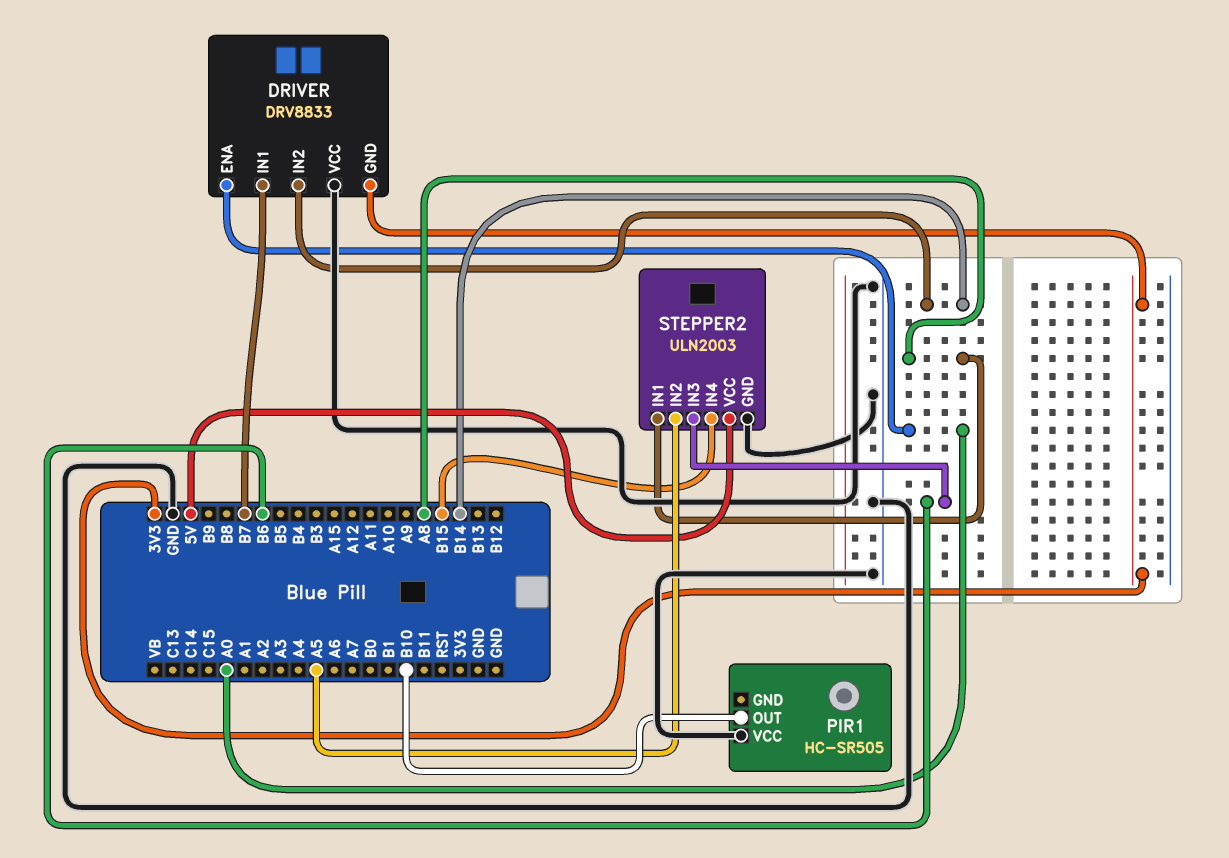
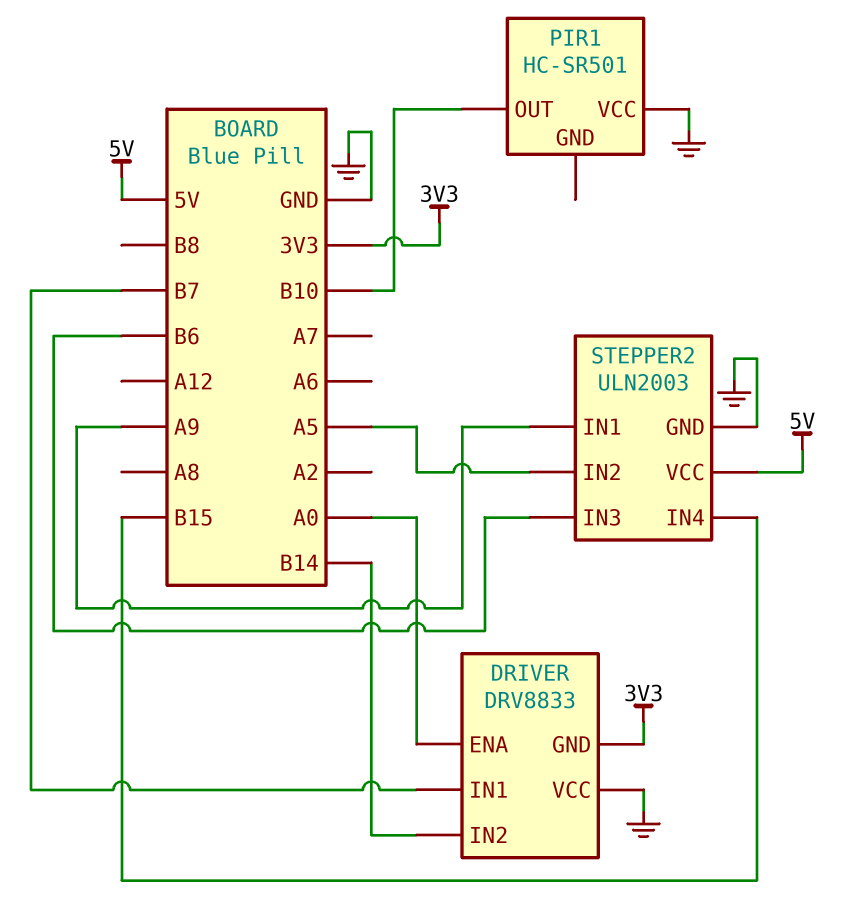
PIR1: HC-SR505 -> HC-SR501
STEPPER2 pin IN1: A8 -> A9

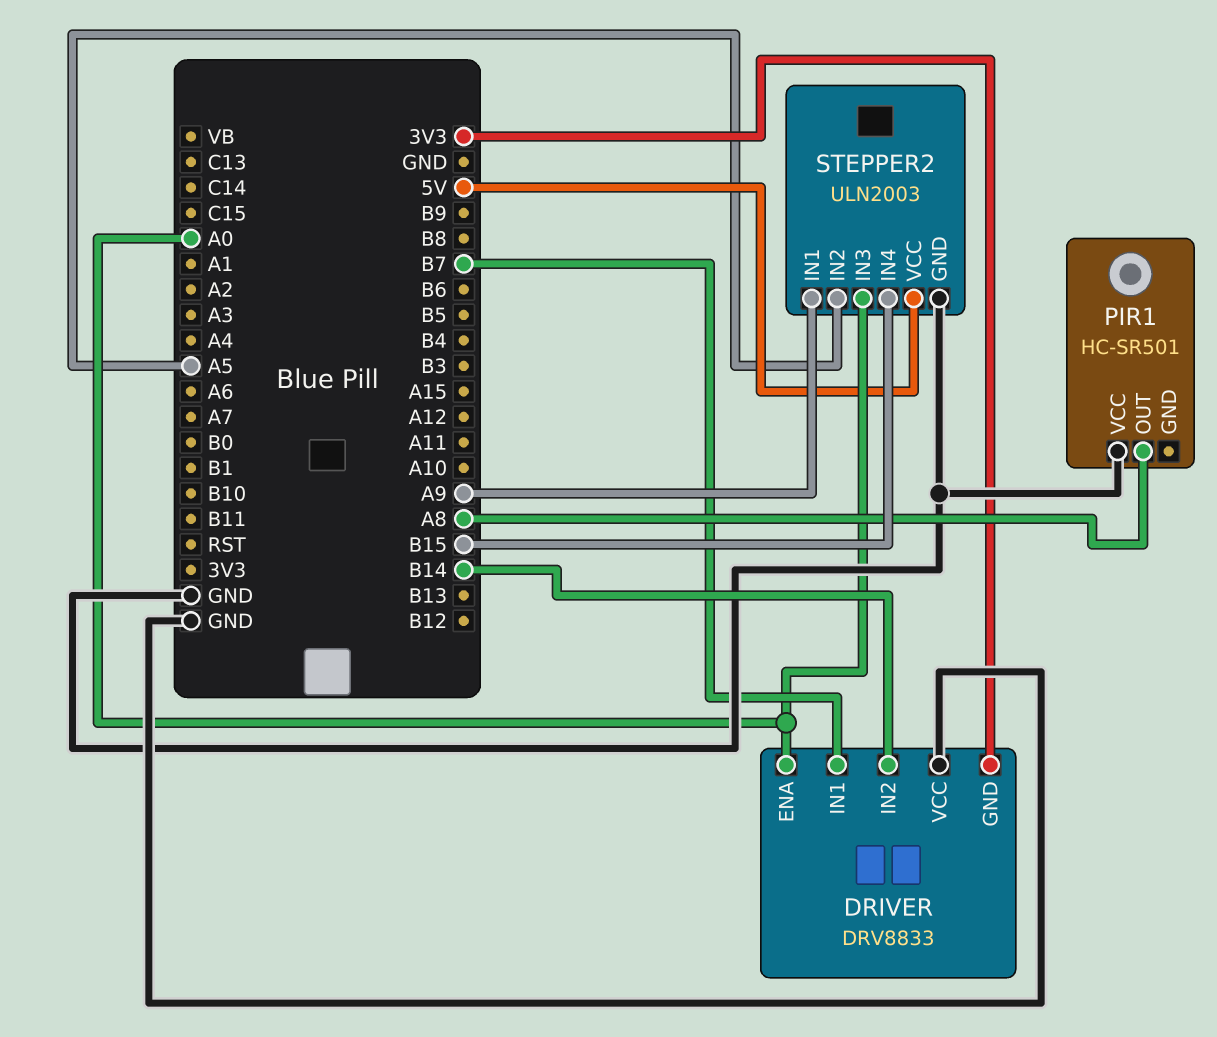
PIR1 pin OUT: B10 -> A8
STEPPER2 pin IN3: B6 -> A0

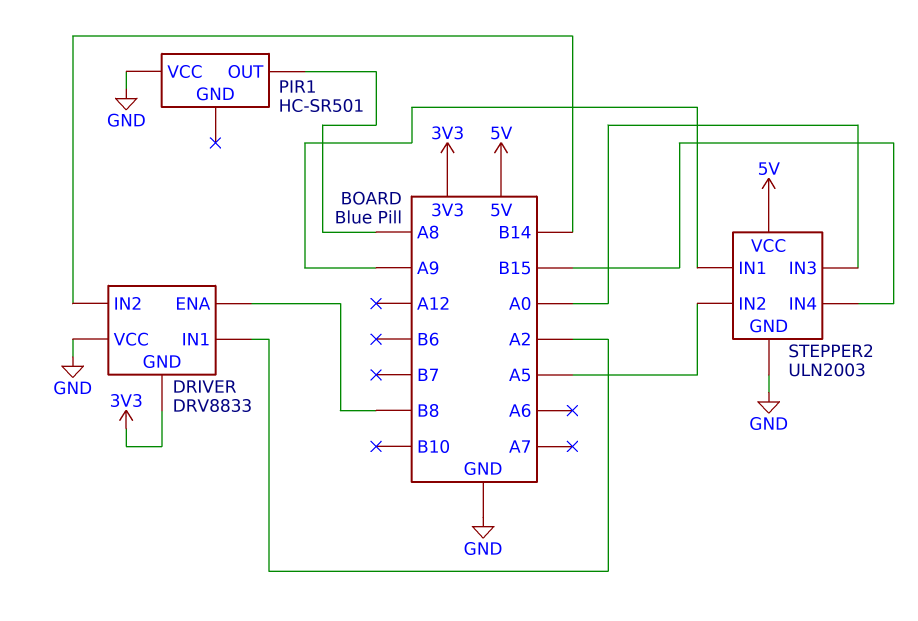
DRIVER pin ENA: A0 -> B8
DRIVER pin IN1: B7 -> A2

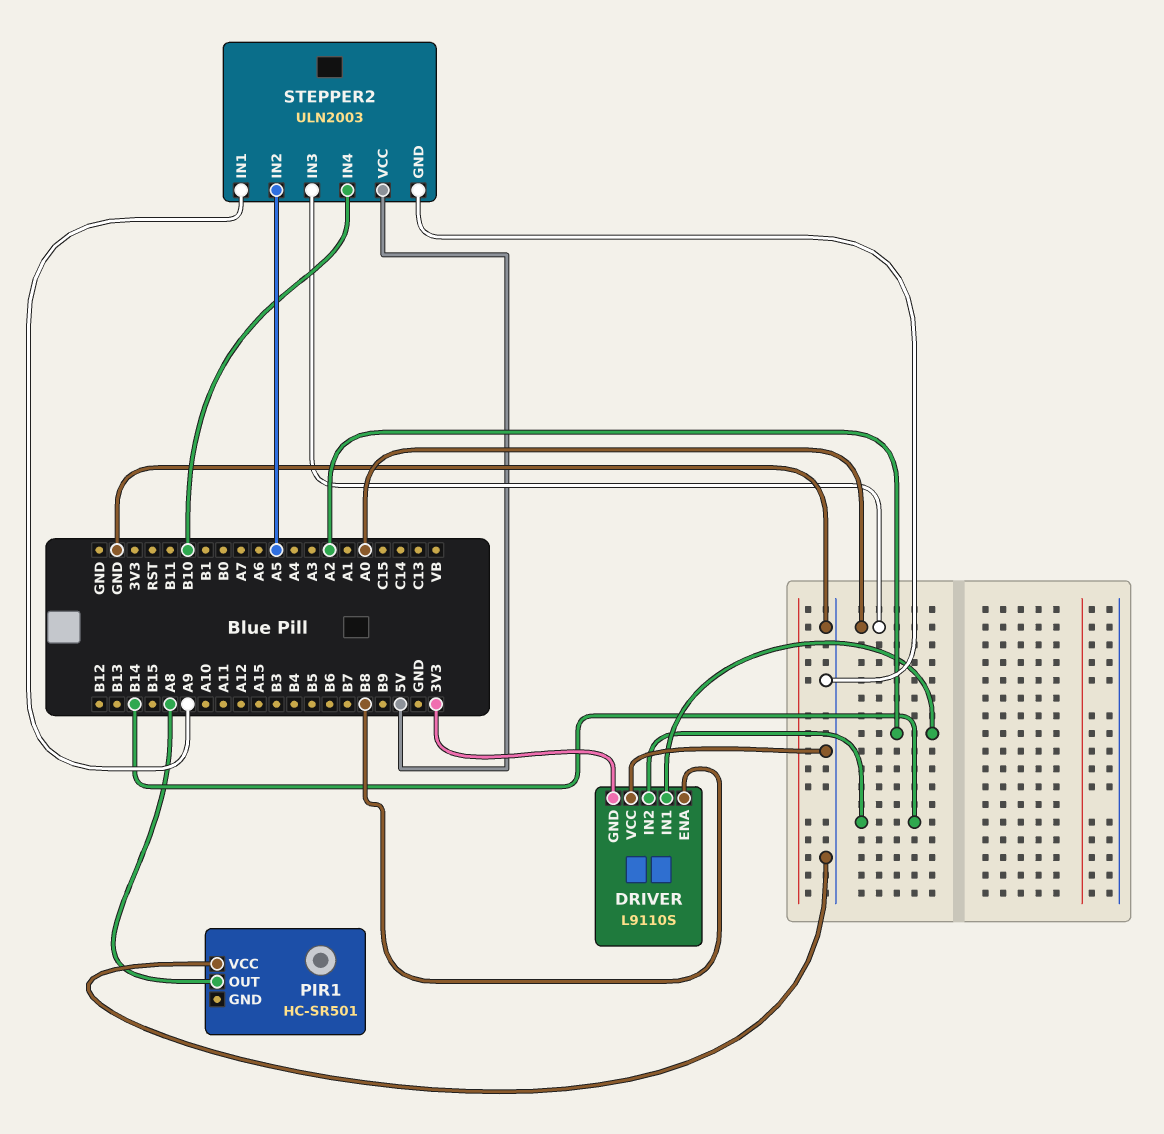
DRIVER: DRV8833 -> L9110S
STEPPER2 pin IN4: B15 -> B10

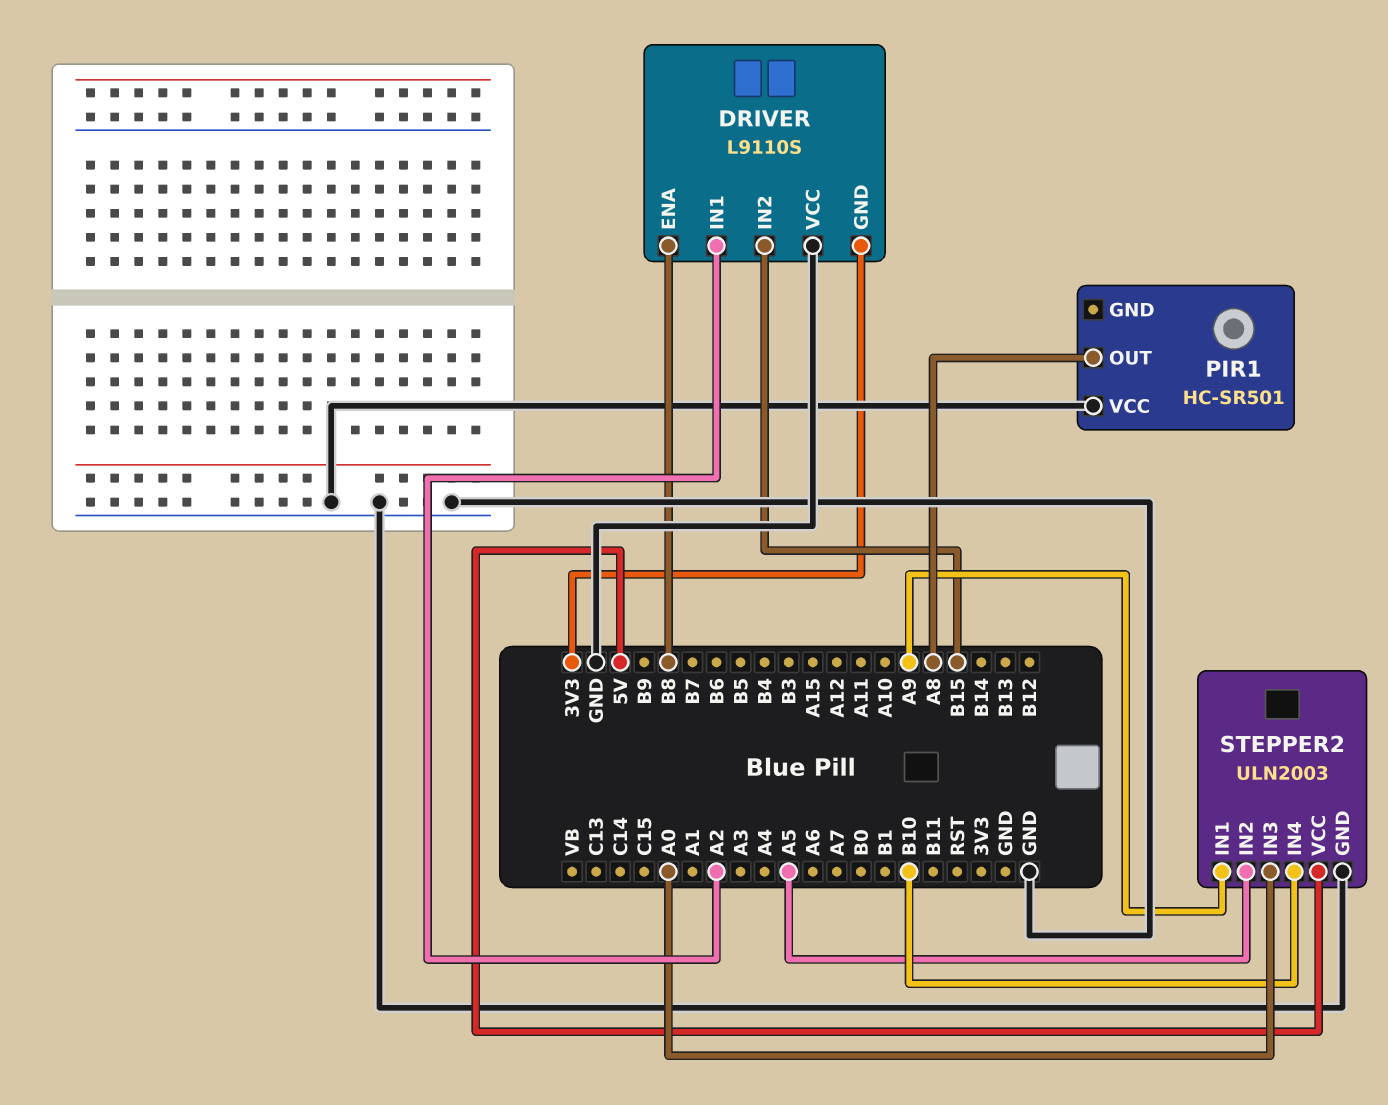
DRIVER pin IN2: B14 -> B15

